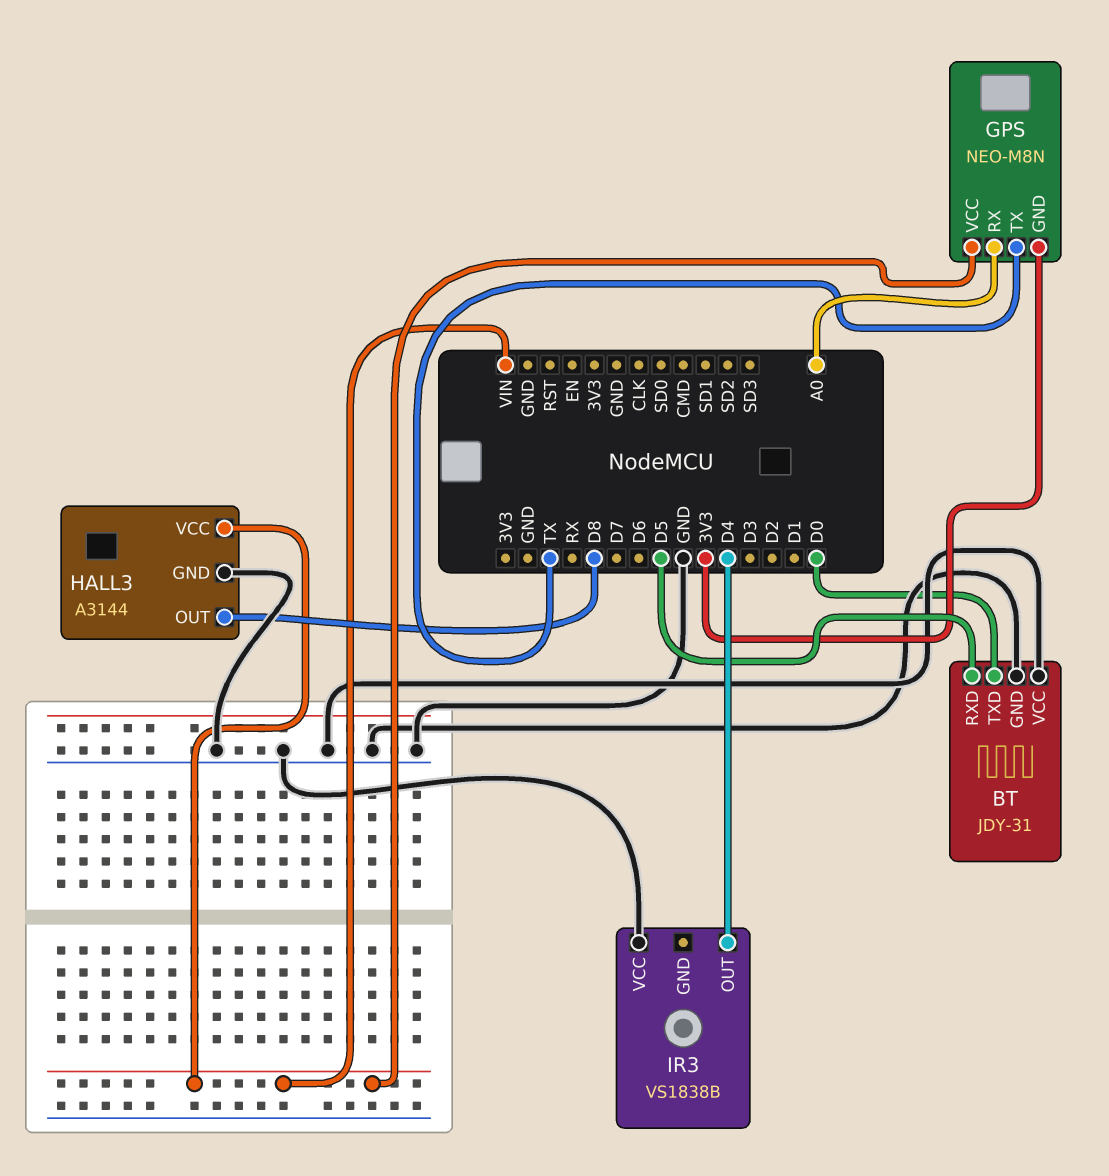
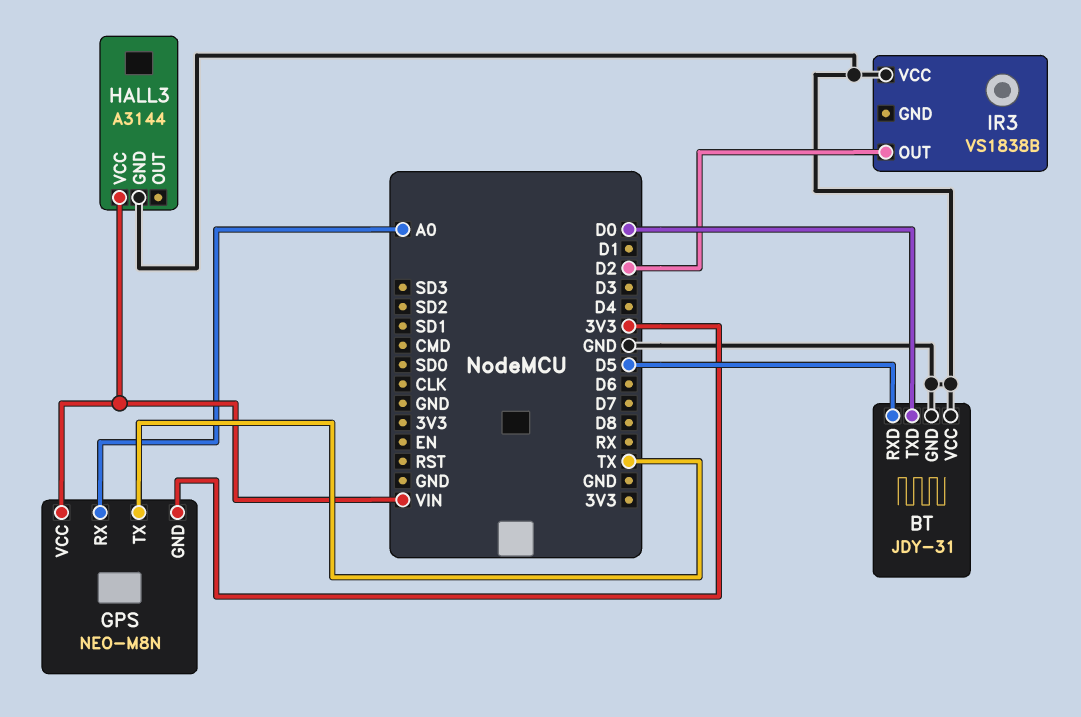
HALL3 pin OUT: D8 -> none
IR3 pin OUT: D4 -> D2

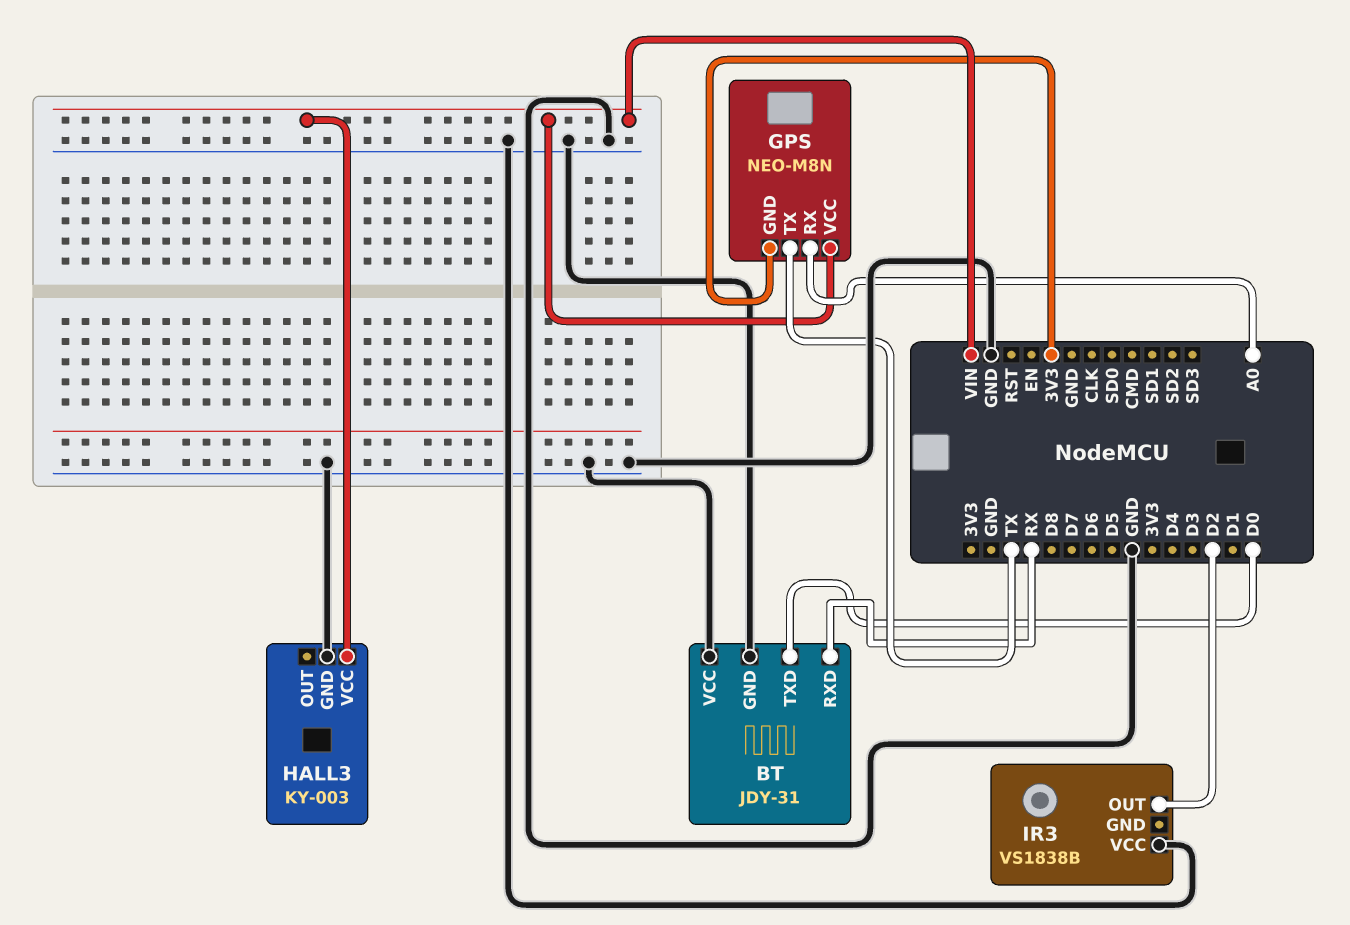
BT pin RXD: D5 -> RX
HALL3: A3144 -> KY-003

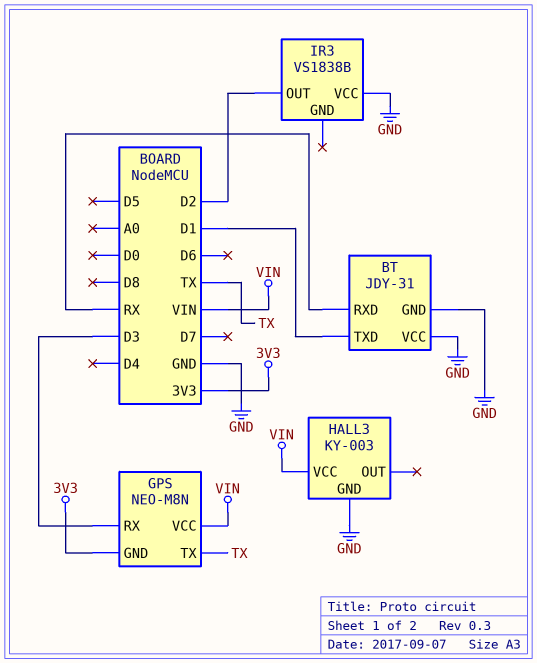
BT pin TXD: D0 -> D1
GPS pin RX: A0 -> D3

